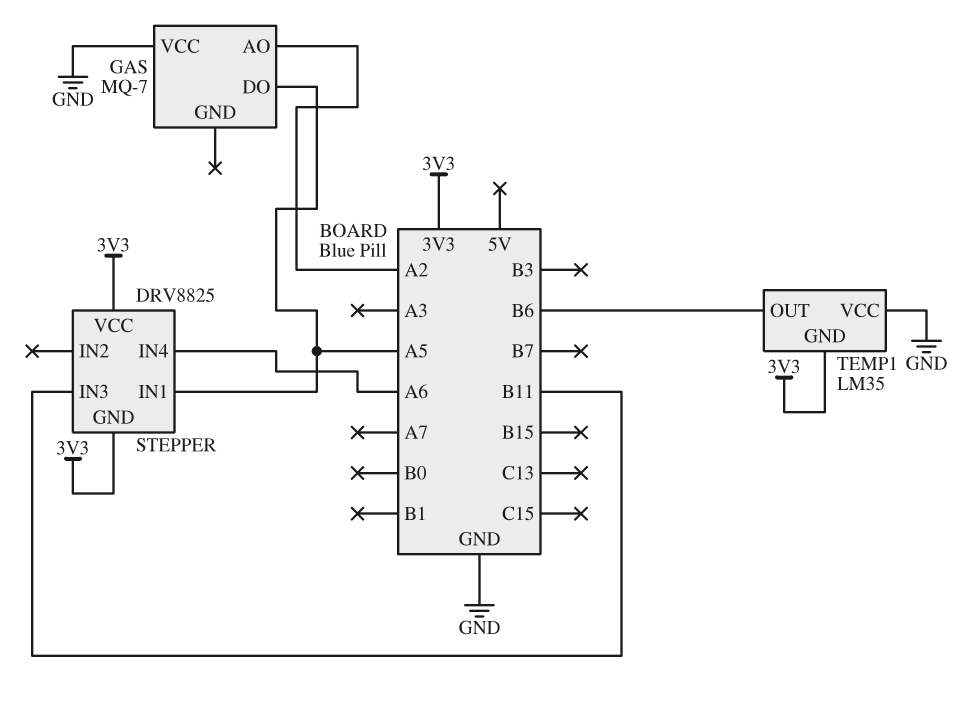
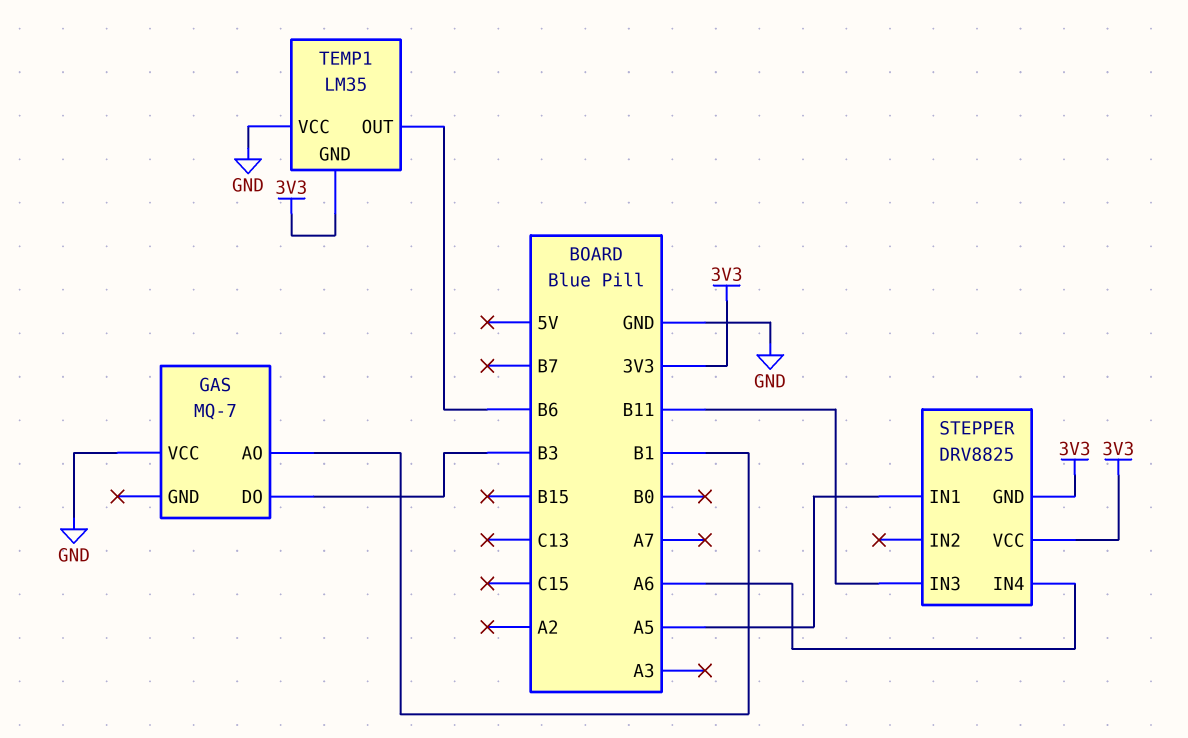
GAS pin AO: A2 -> B1
GAS pin DO: A5 -> B3

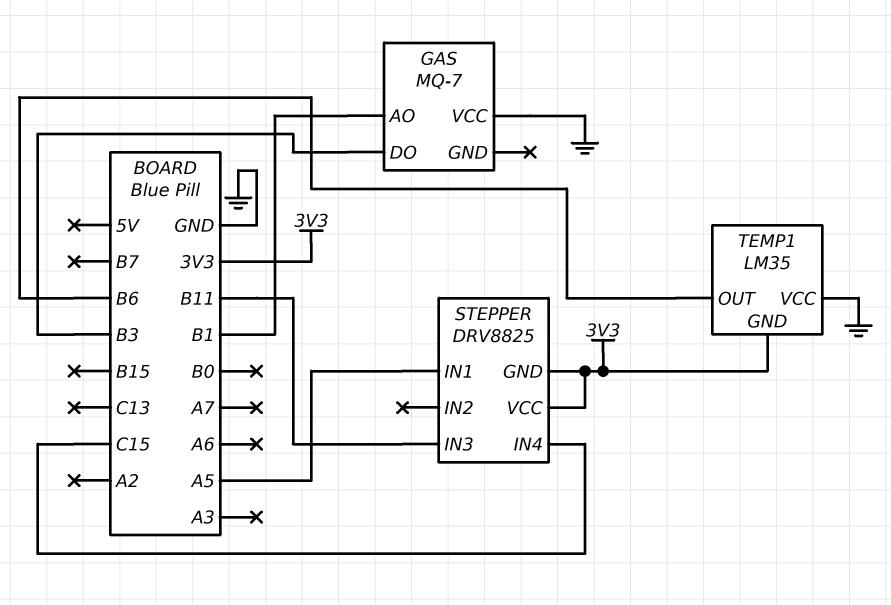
STEPPER pin IN4: A6 -> C15

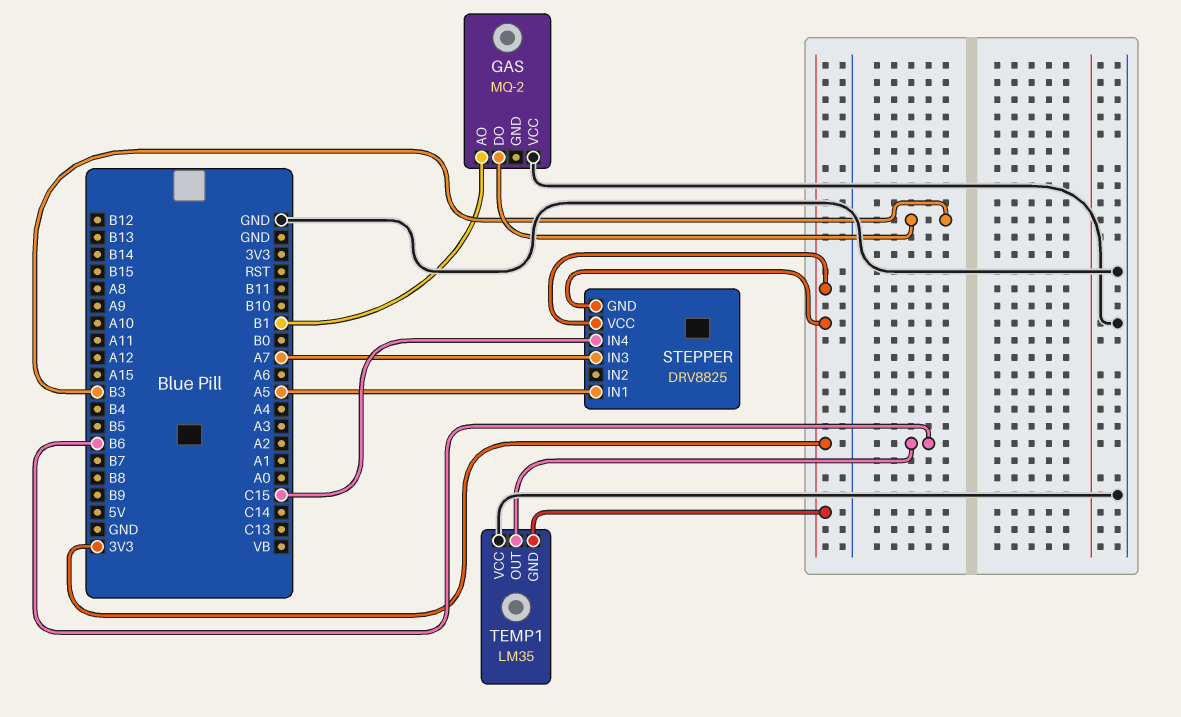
GAS: MQ-7 -> MQ-2
STEPPER pin IN3: B11 -> A7

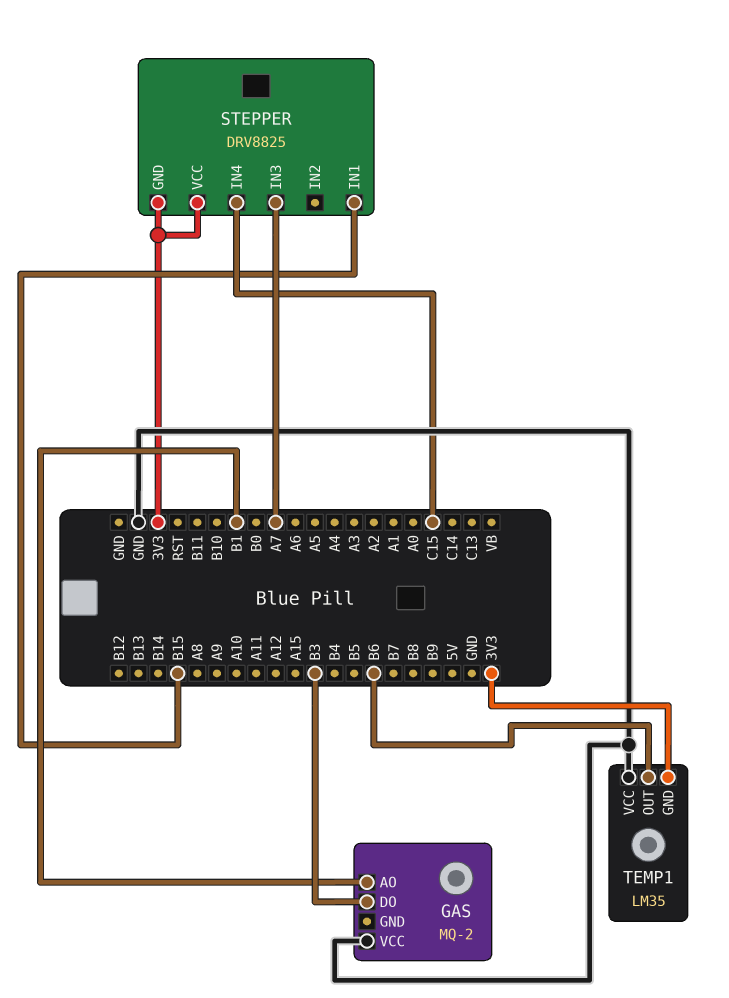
STEPPER pin IN1: A5 -> B15

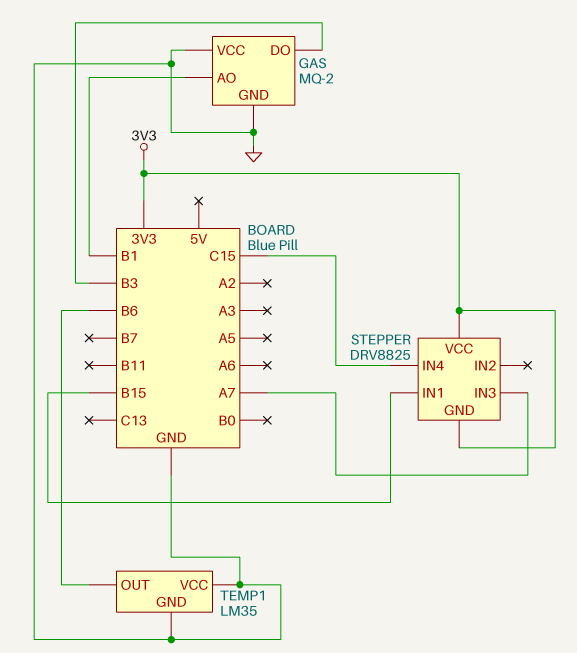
GAS pin GND: none -> GND
TEMP1 pin GND: 3V3 -> GND

